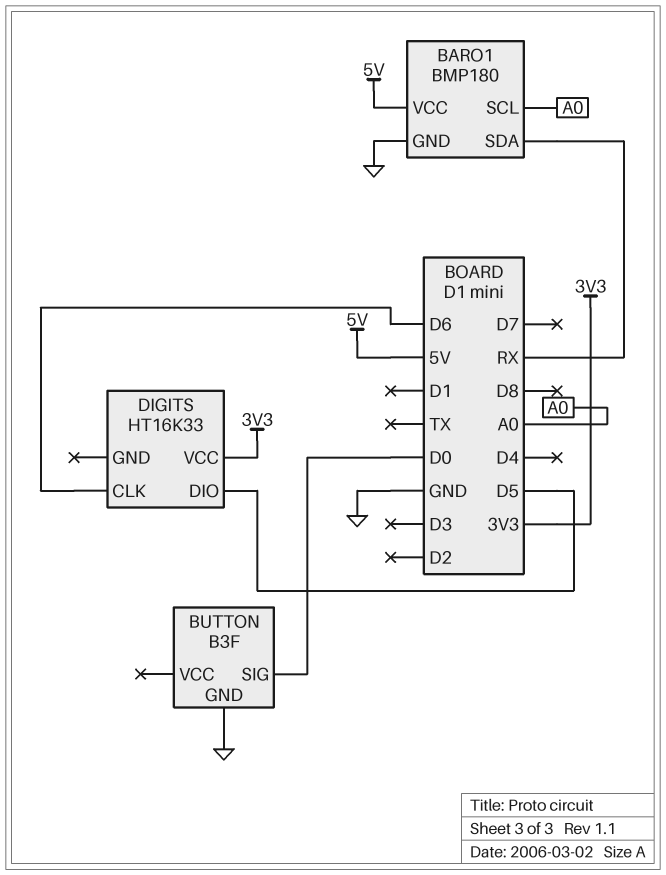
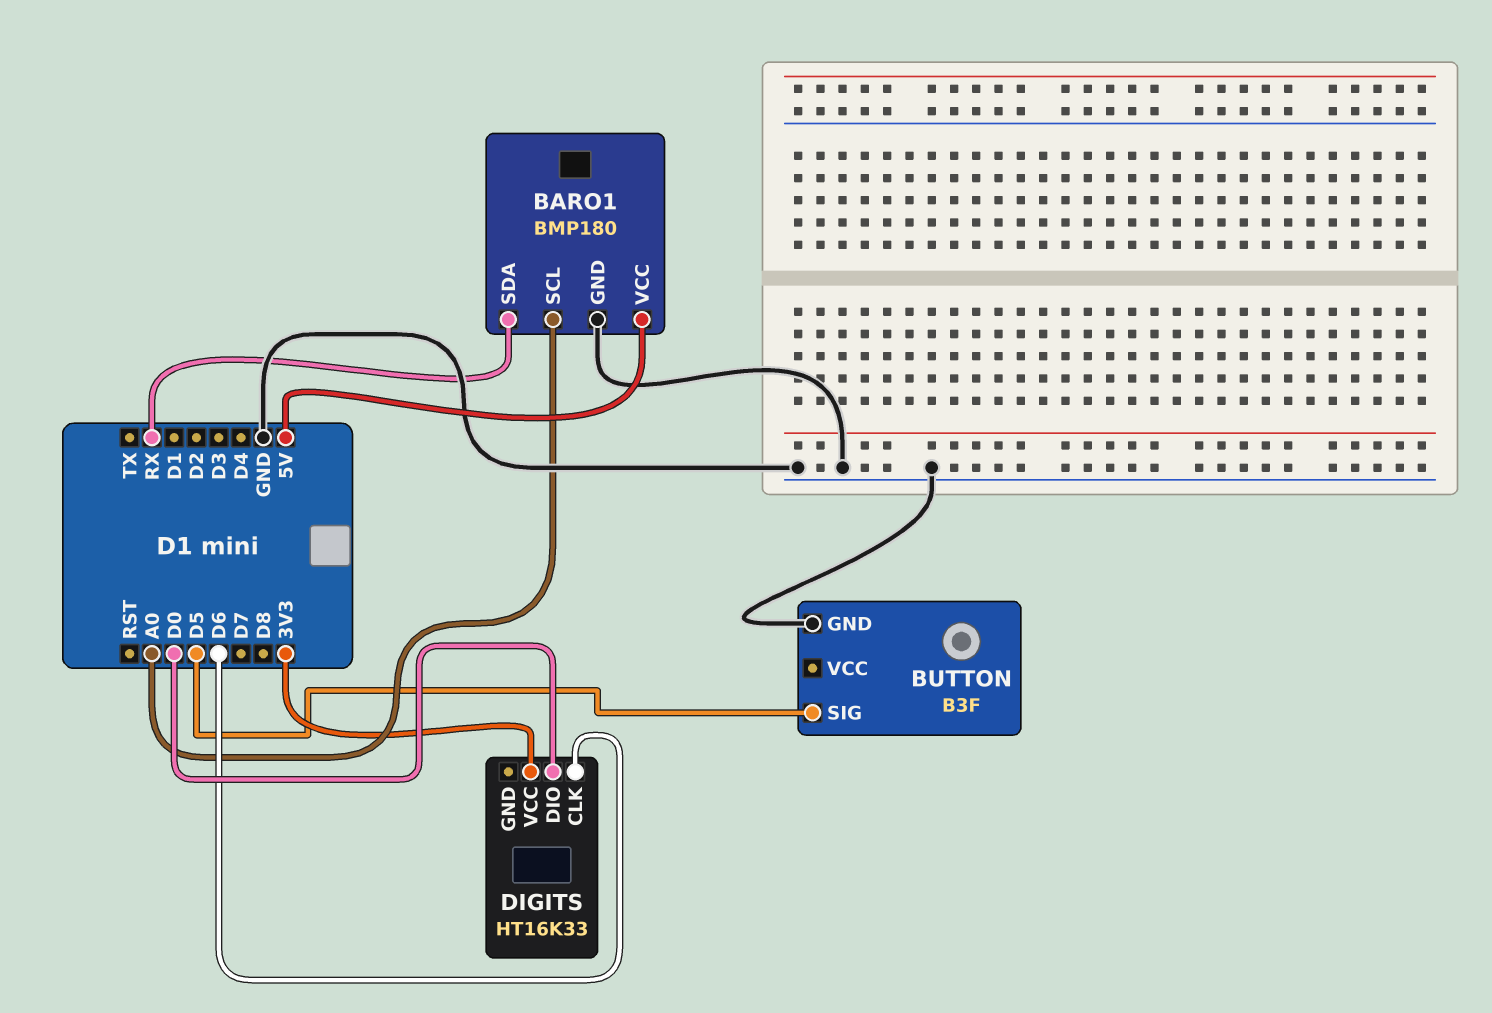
BUTTON pin SIG: D0 -> D5
DIGITS pin DIO: D5 -> D0

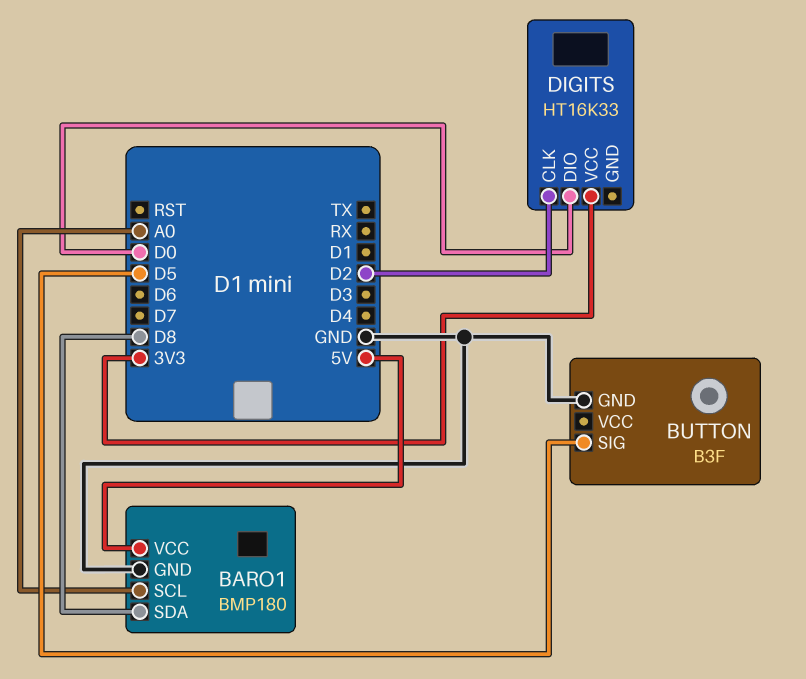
BARO1 pin SDA: RX -> D8
DIGITS pin CLK: D6 -> D2

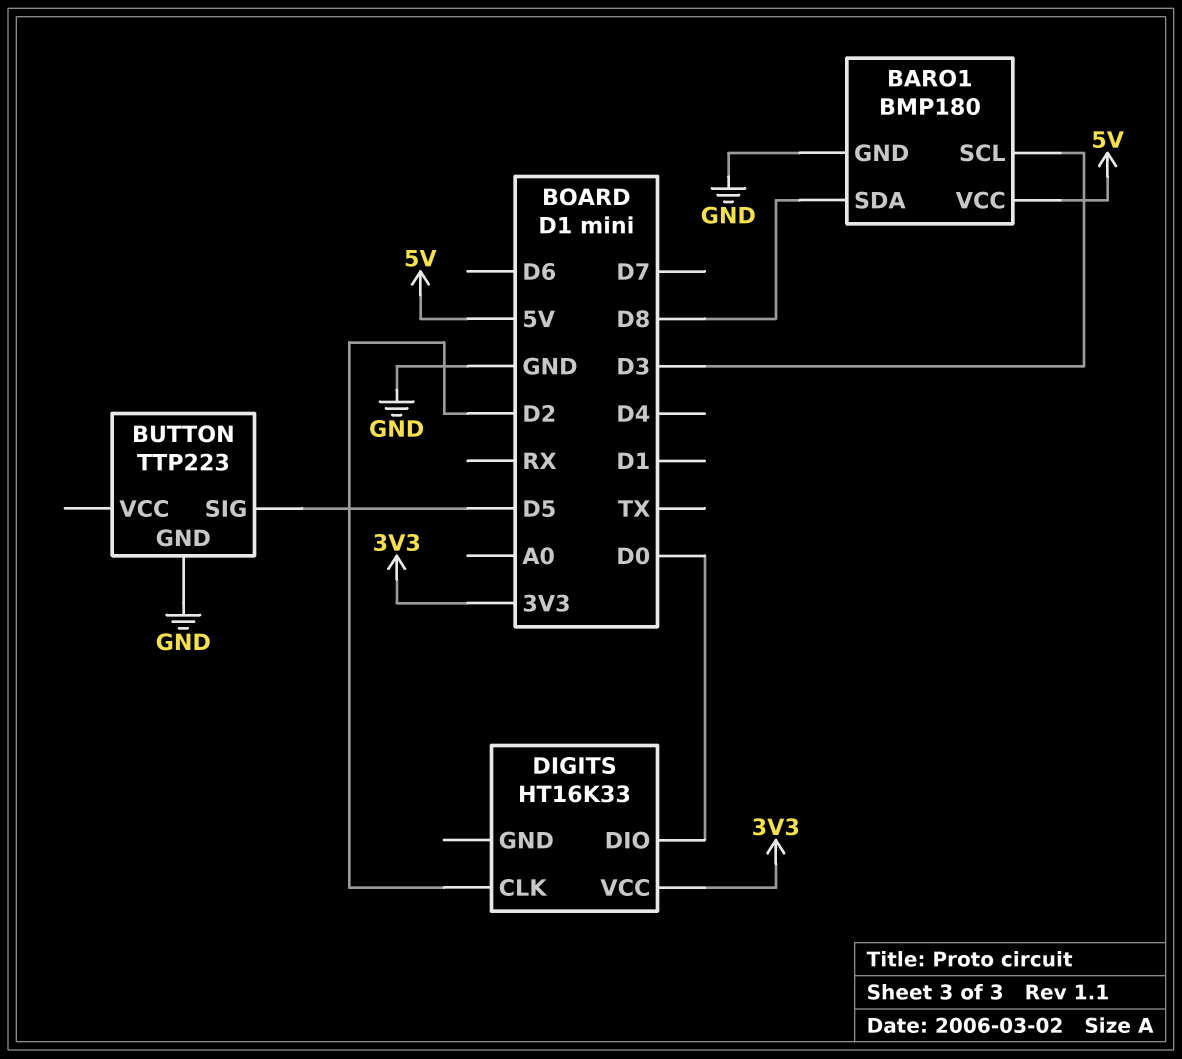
BARO1 pin SCL: A0 -> D3
BUTTON: B3F -> TTP223

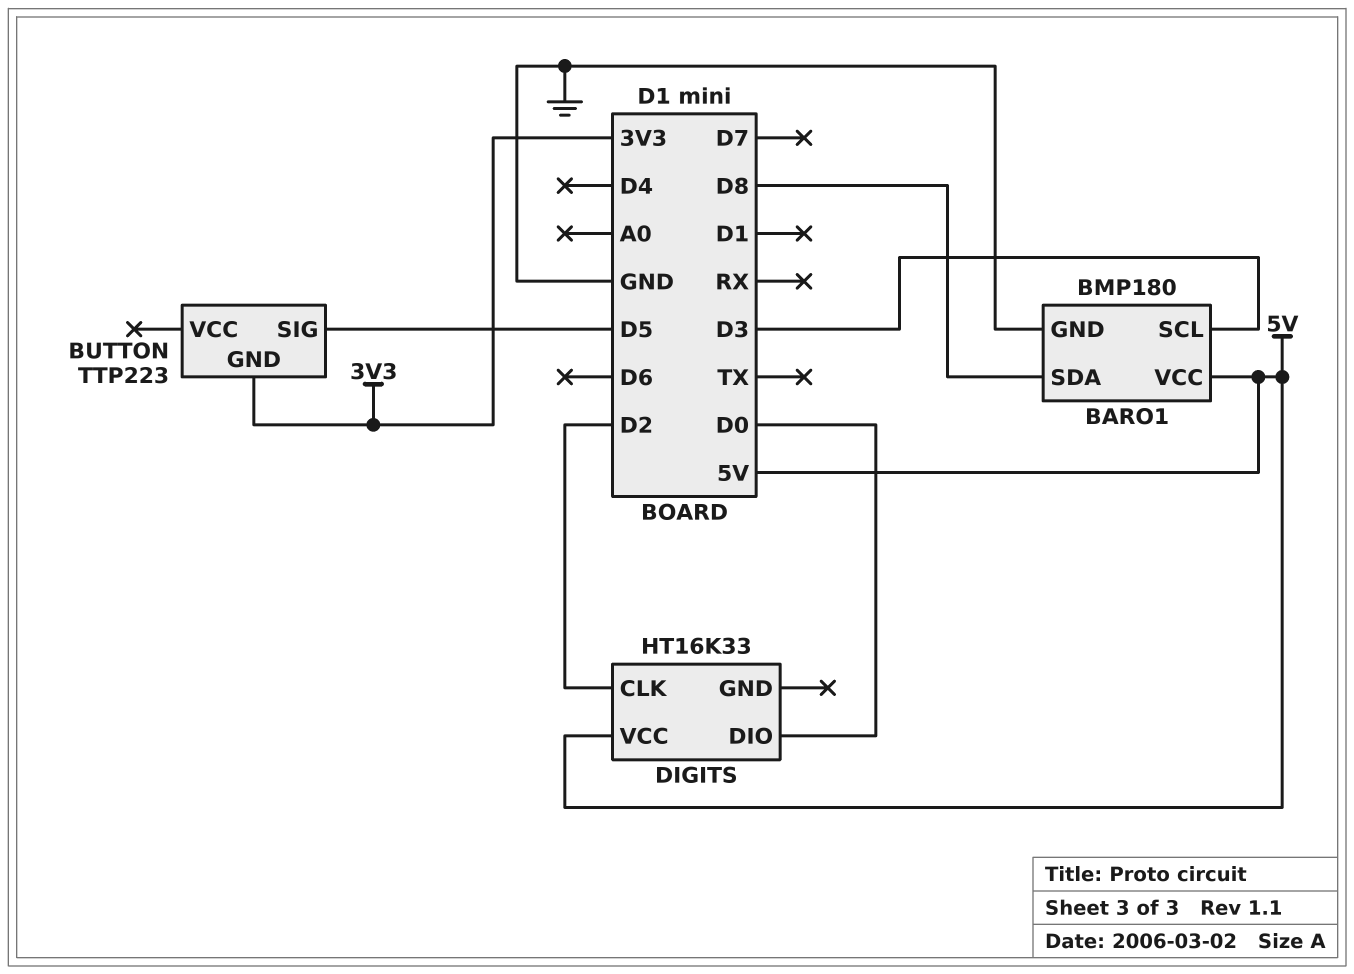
BUTTON pin GND: GND -> 3V3
DIGITS pin VCC: 3V3 -> 5V

